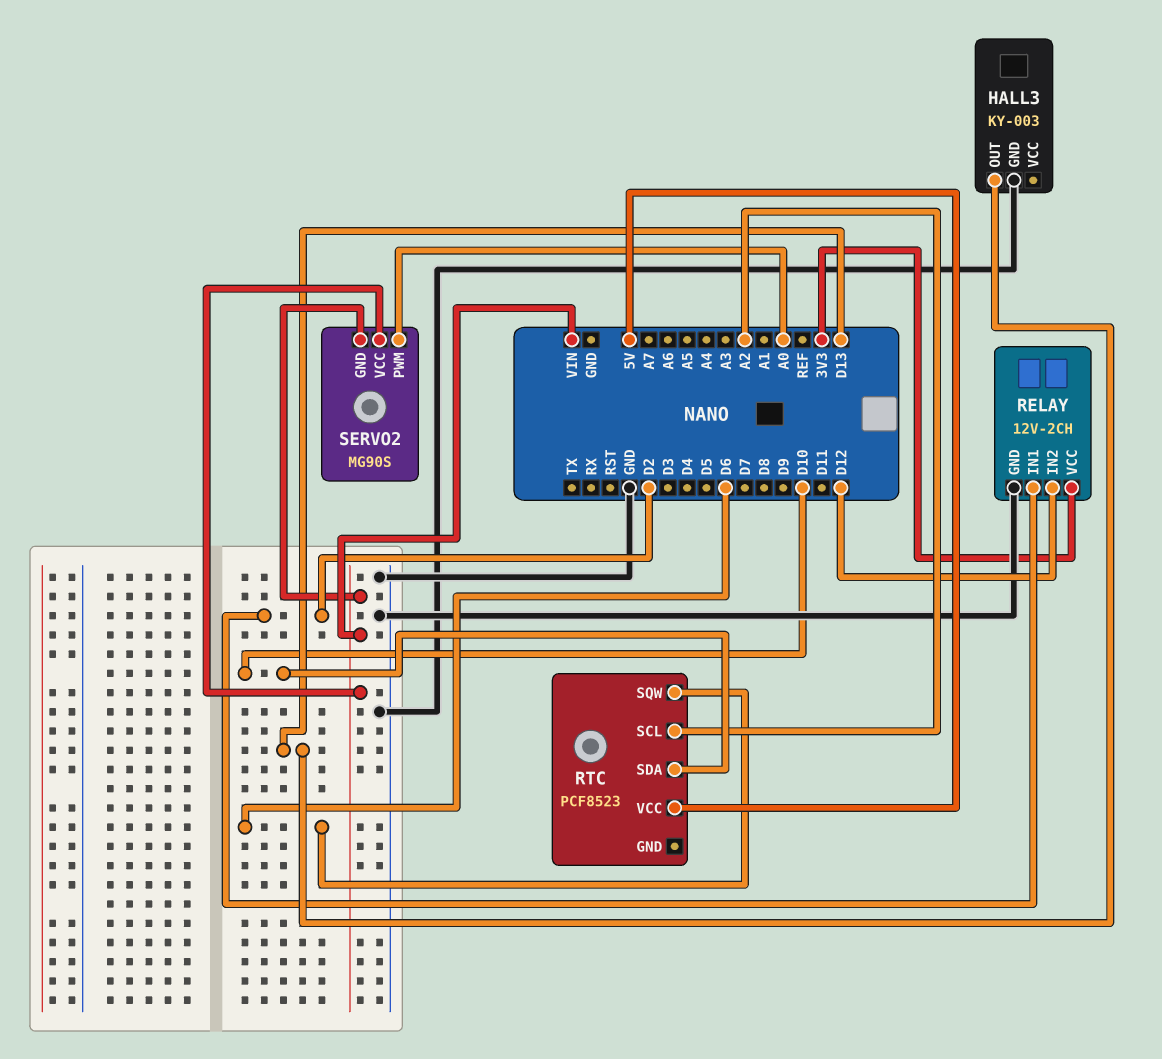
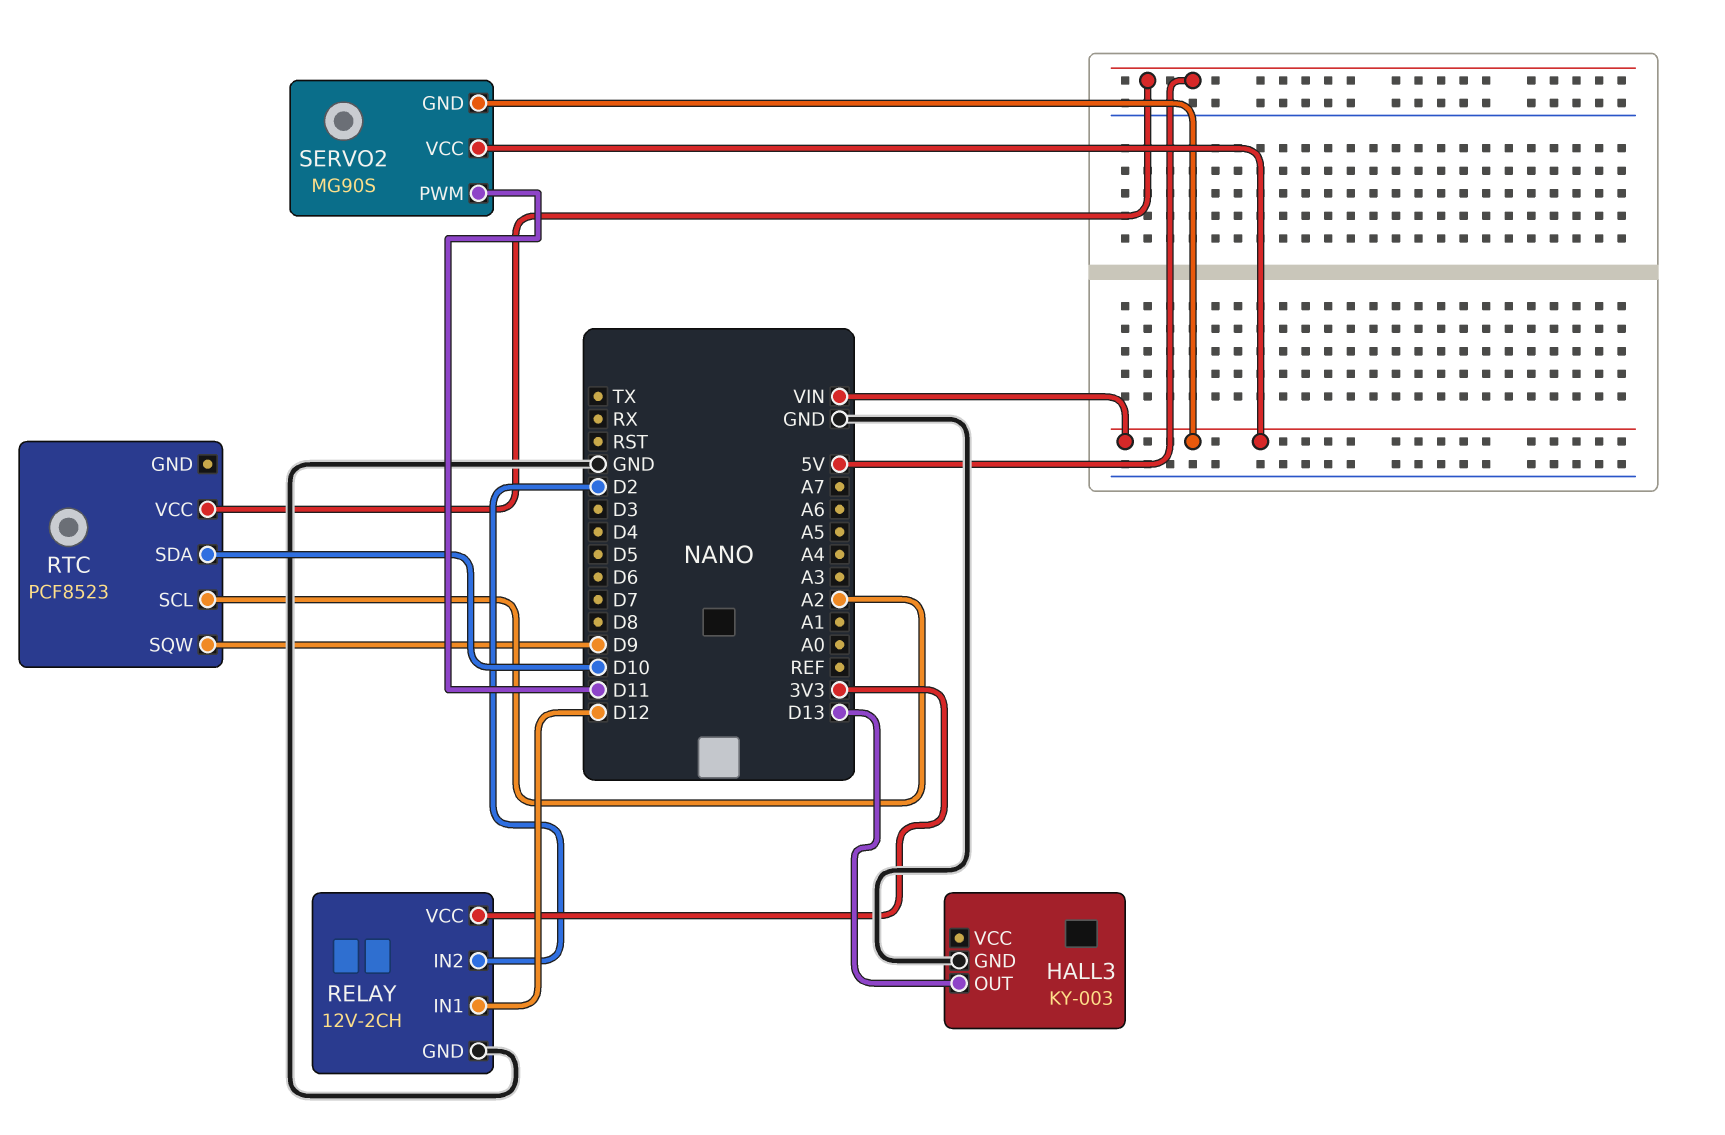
RELAY pin IN1: D2 -> D12
RELAY pin IN2: D12 -> D2
RTC pin SQW: D6 -> D9
SERVO2 pin PWM: A0 -> D11

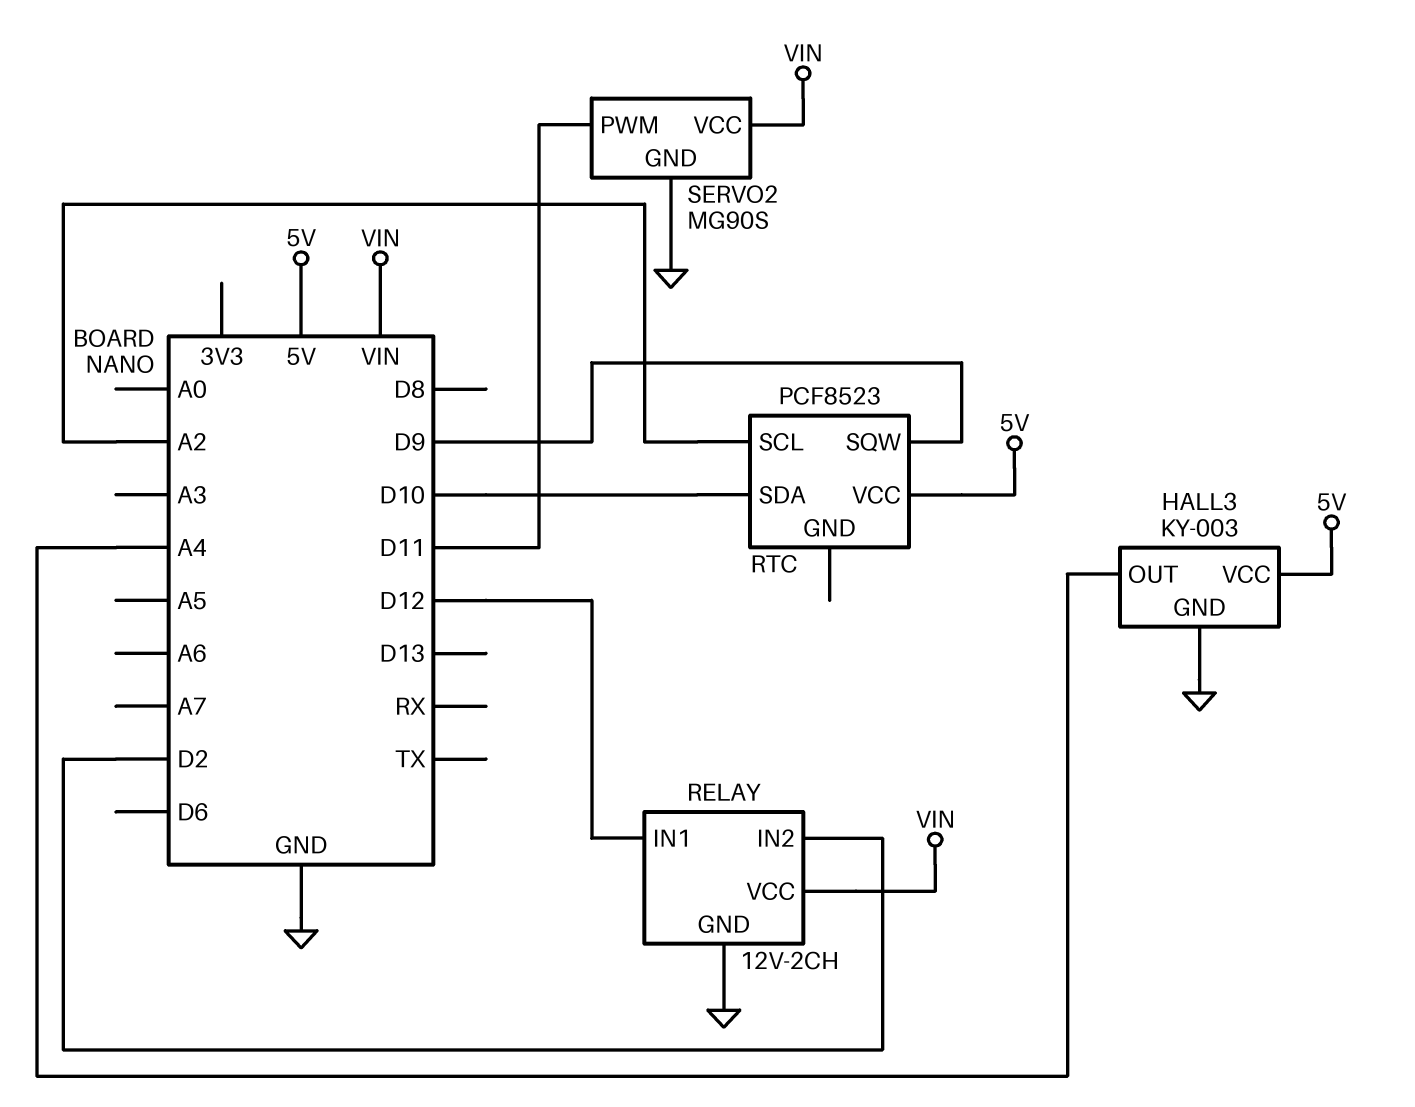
HALL3 pin OUT: D13 -> A4
HALL3 pin VCC: none -> 5V
RELAY pin VCC: 3V3 -> VIN
SERVO2 pin GND: VIN -> GND

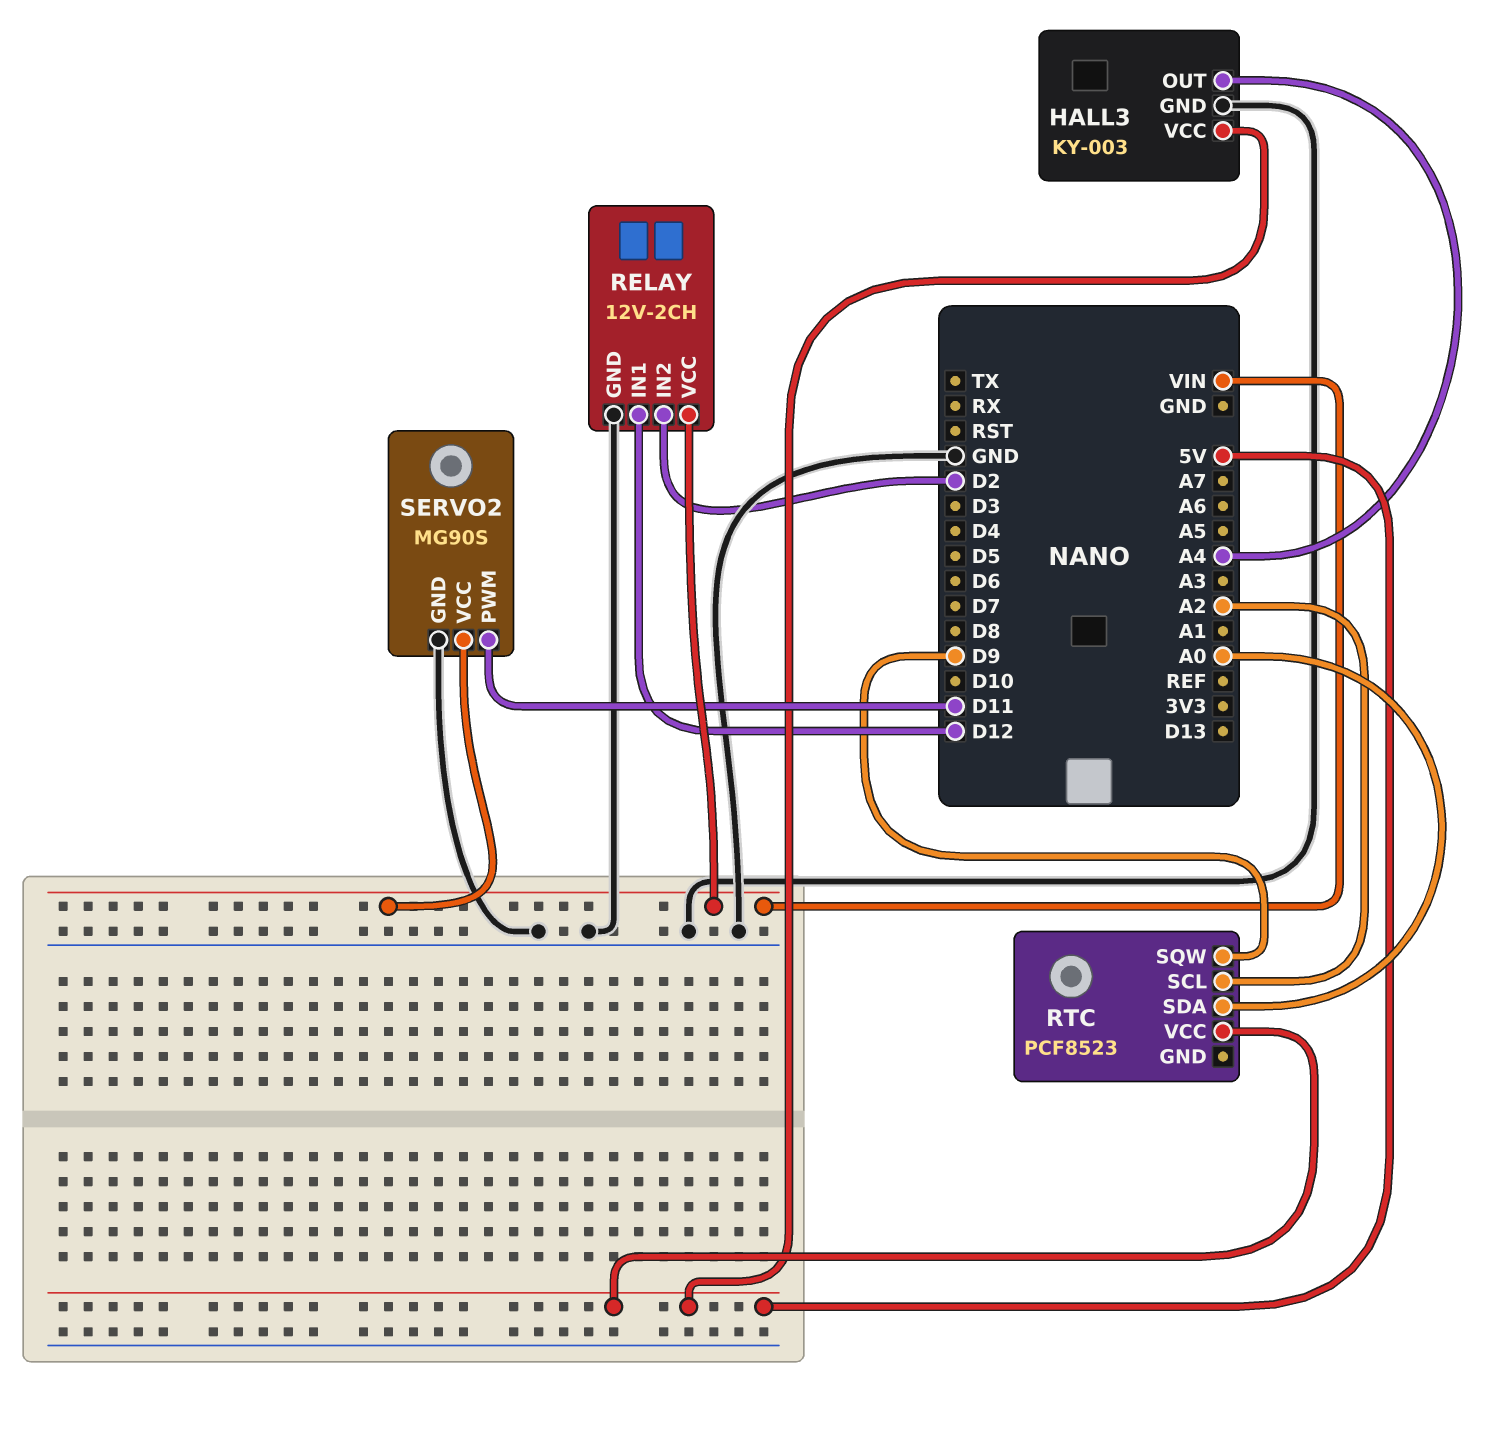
RTC pin SDA: D10 -> A0

